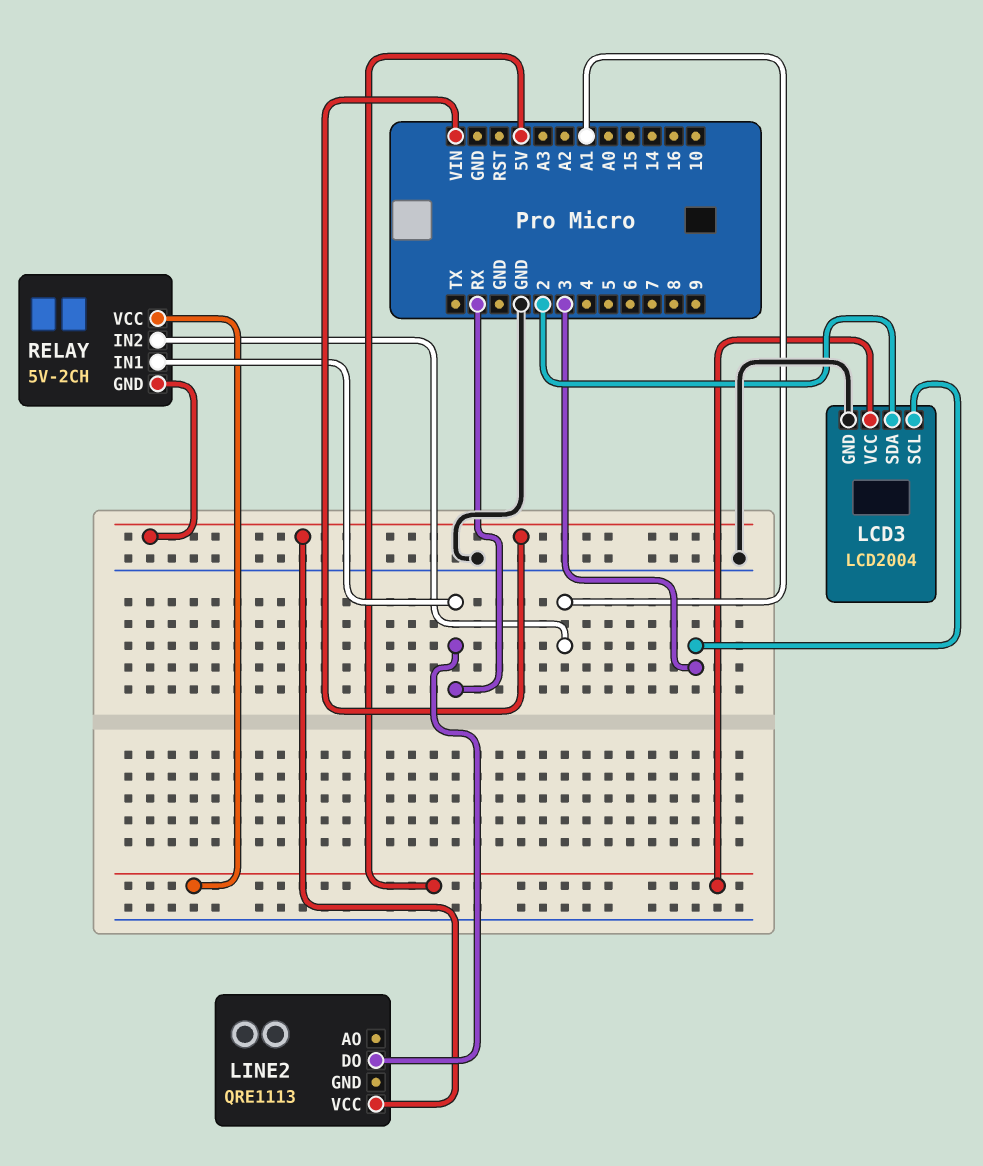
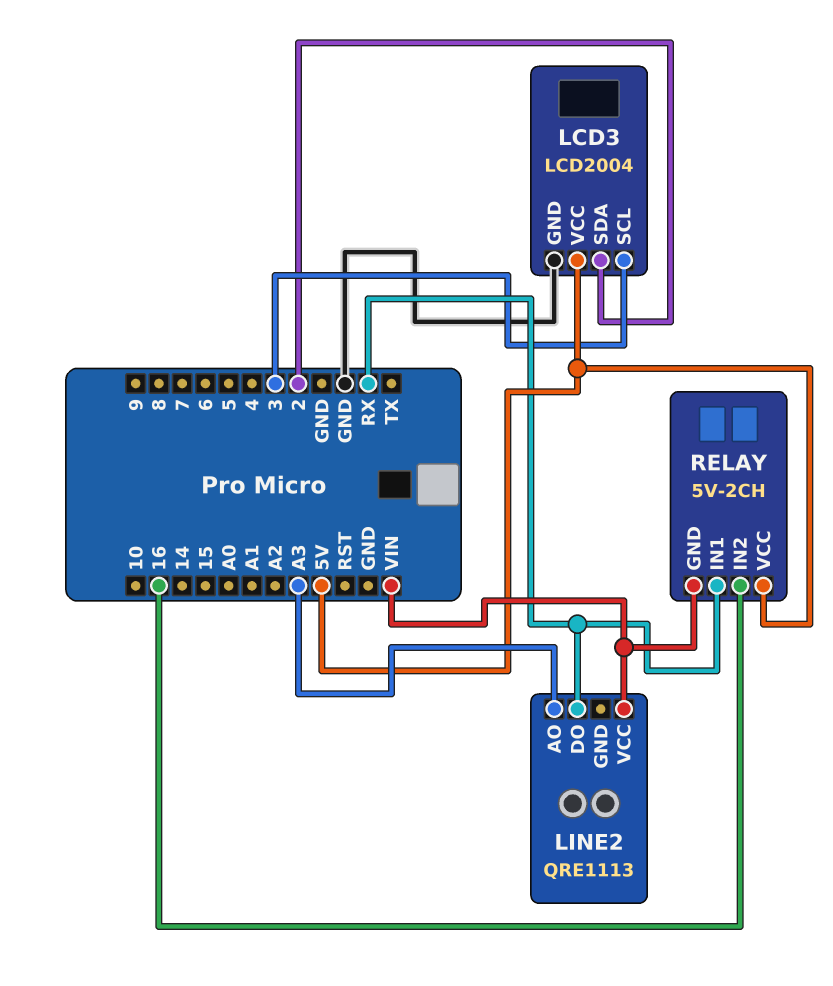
LINE2 pin AO: none -> A3
RELAY pin IN2: A1 -> 16

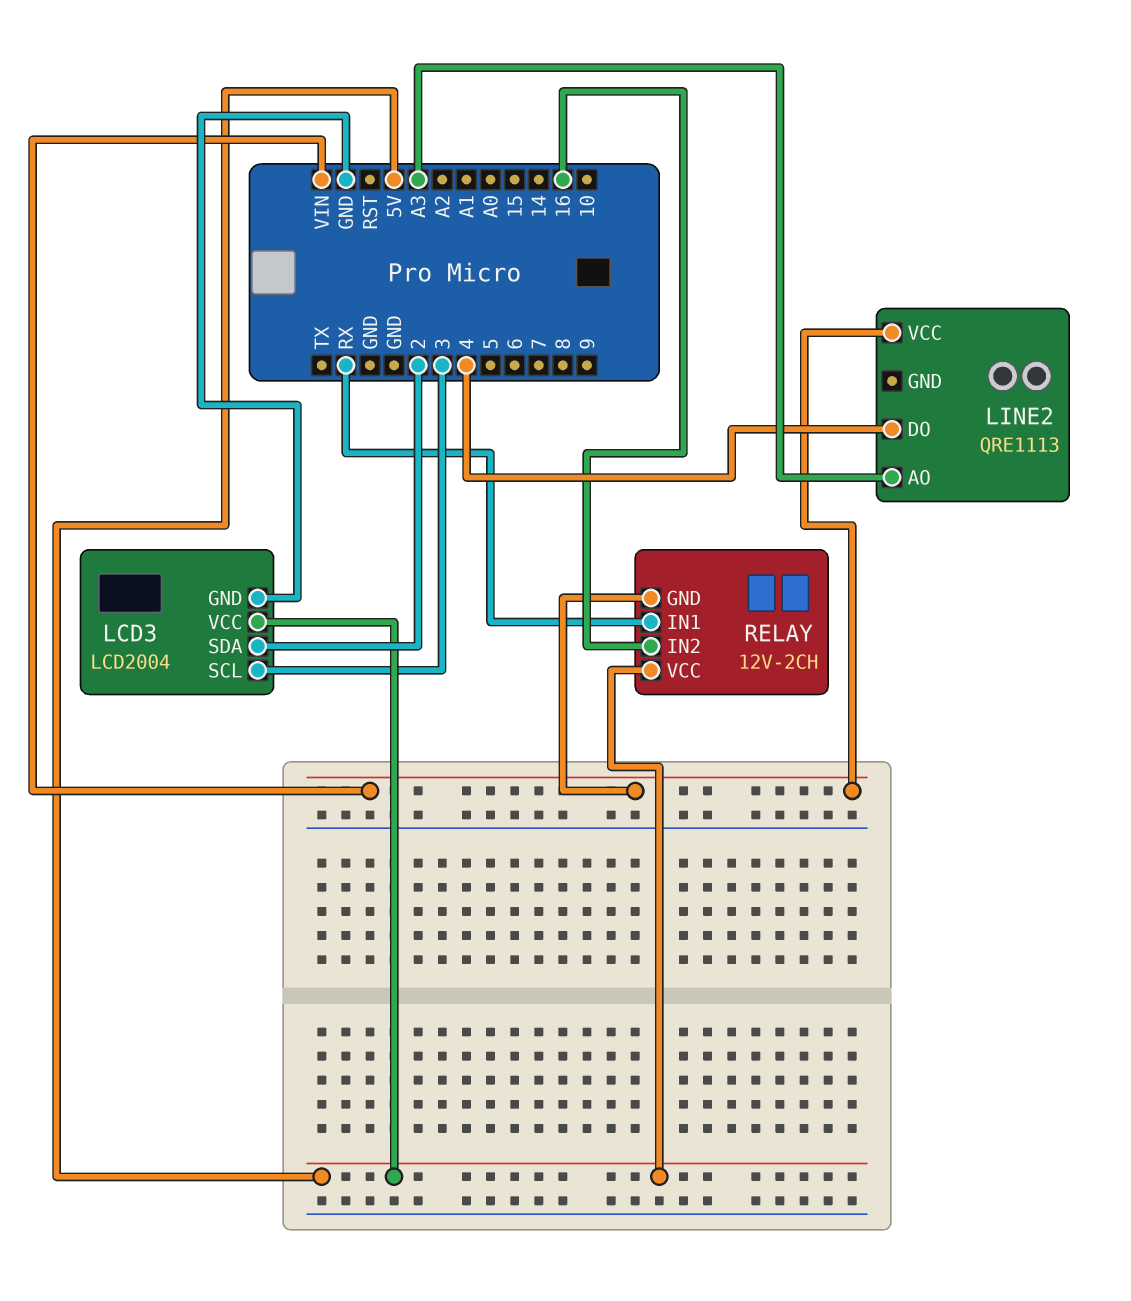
LINE2 pin DO: RX -> 4
RELAY: 5V-2CH -> 12V-2CH

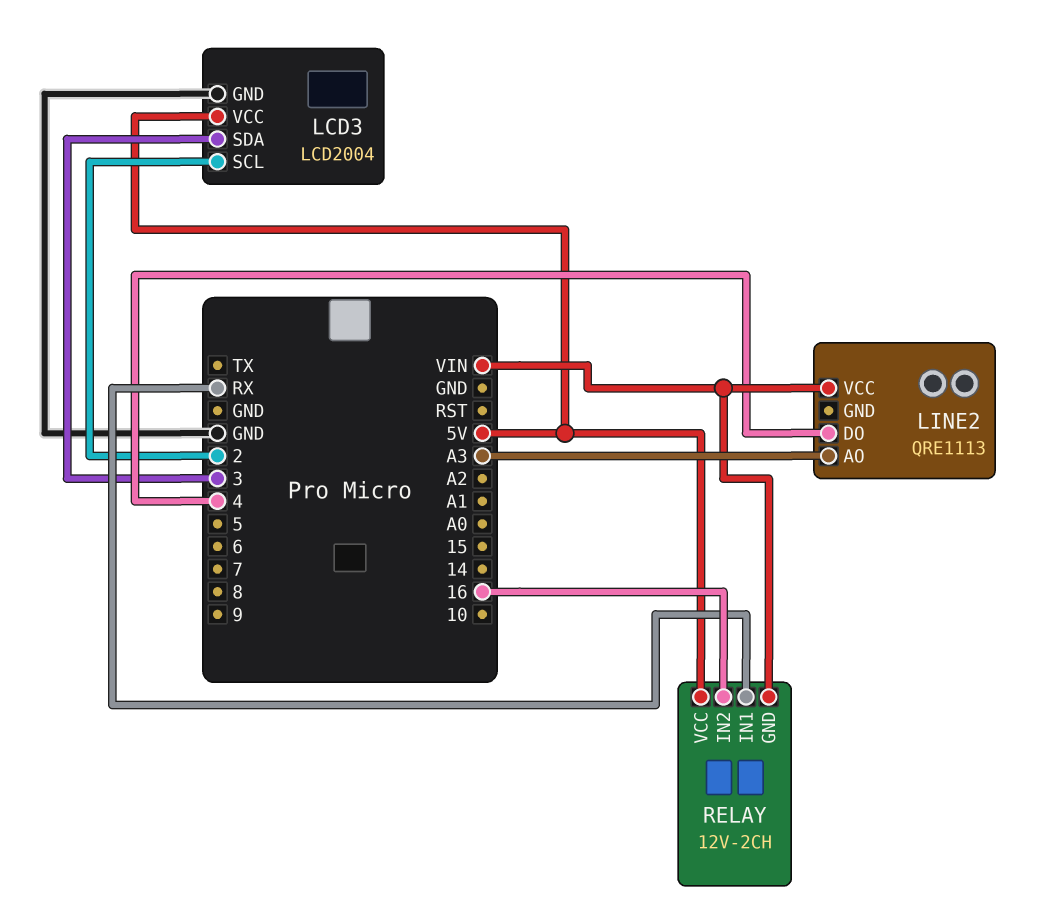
LCD3 pin SCL: 3 -> 2
LCD3 pin SDA: 2 -> 3

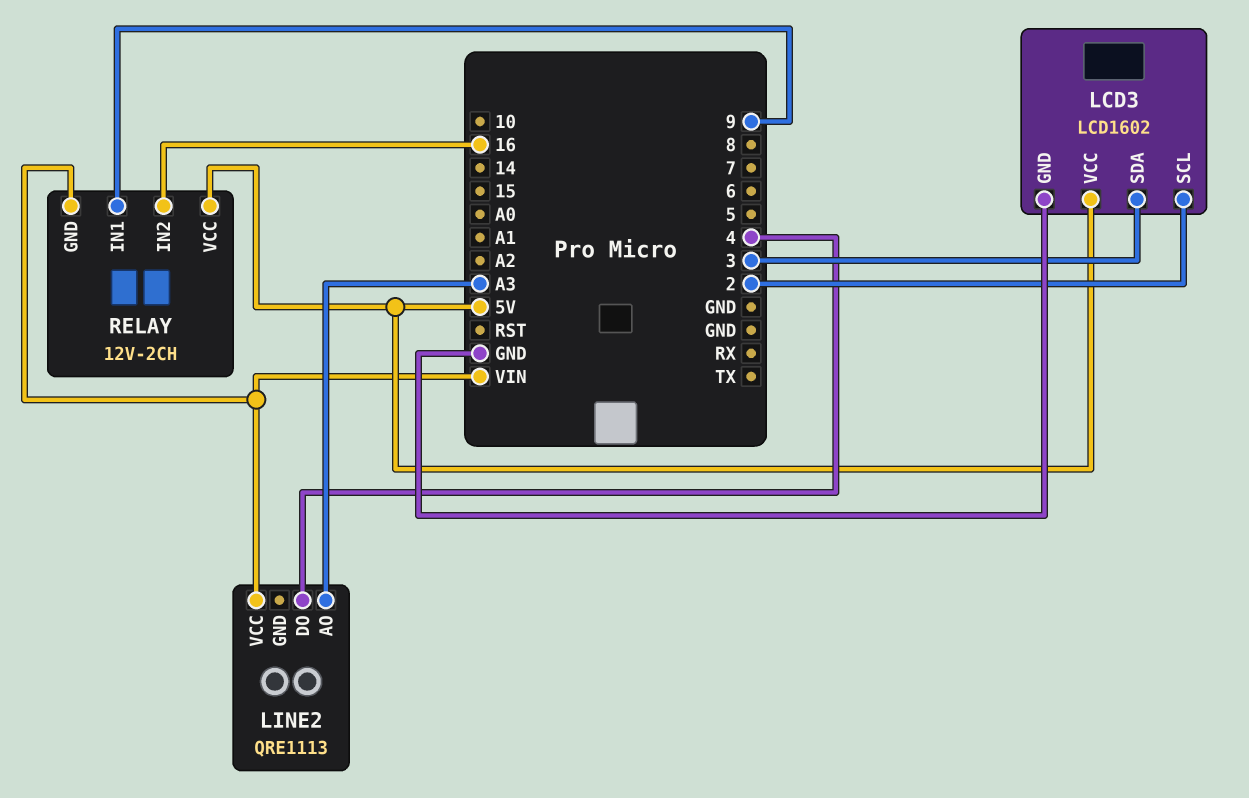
LCD3: LCD2004 -> LCD1602
RELAY pin IN1: RX -> 9

